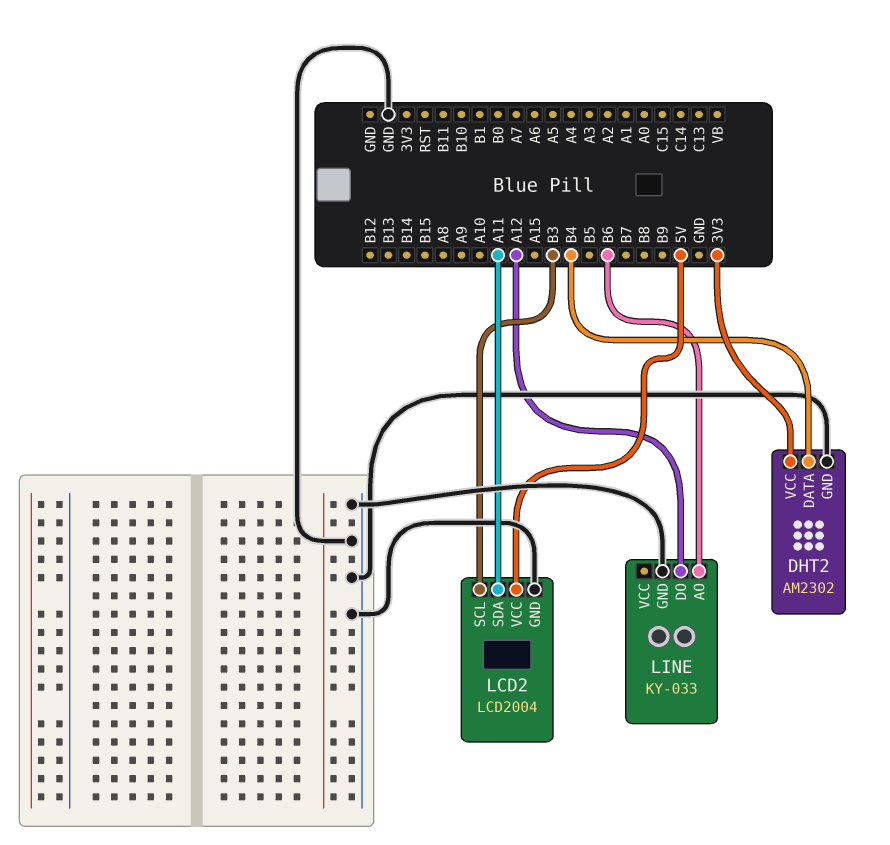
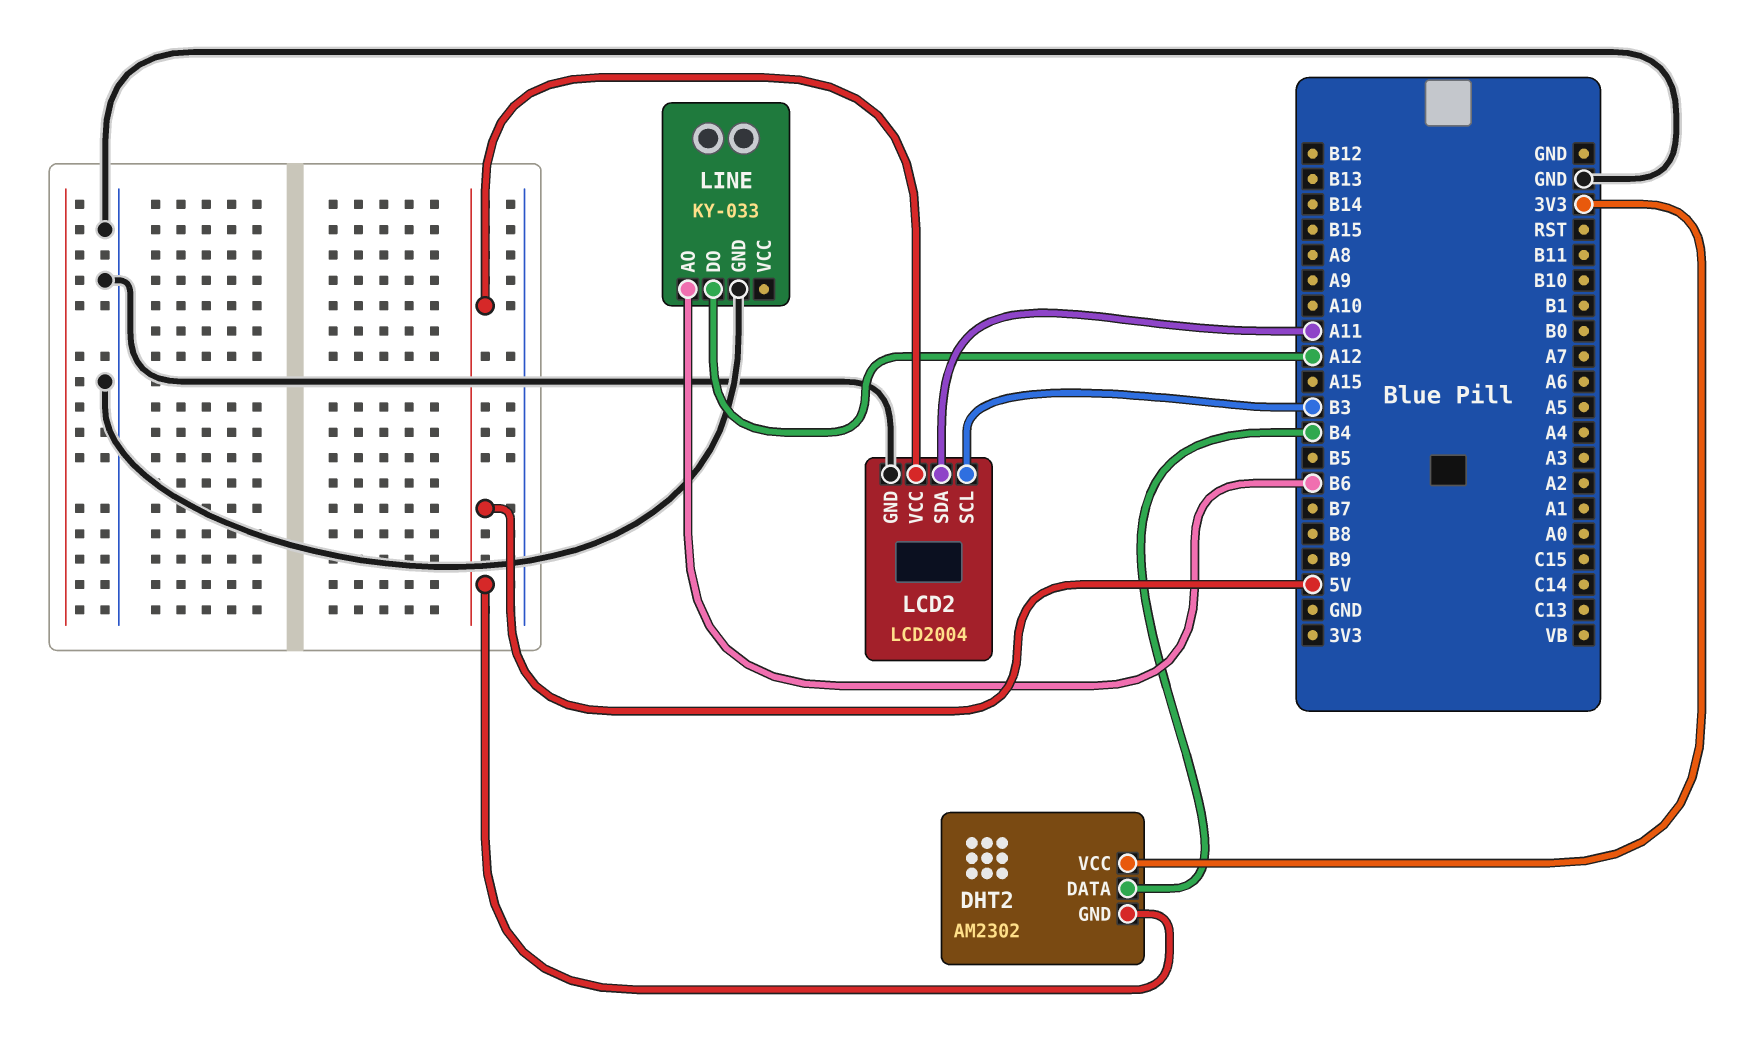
DHT2 pin GND: GND -> 5V

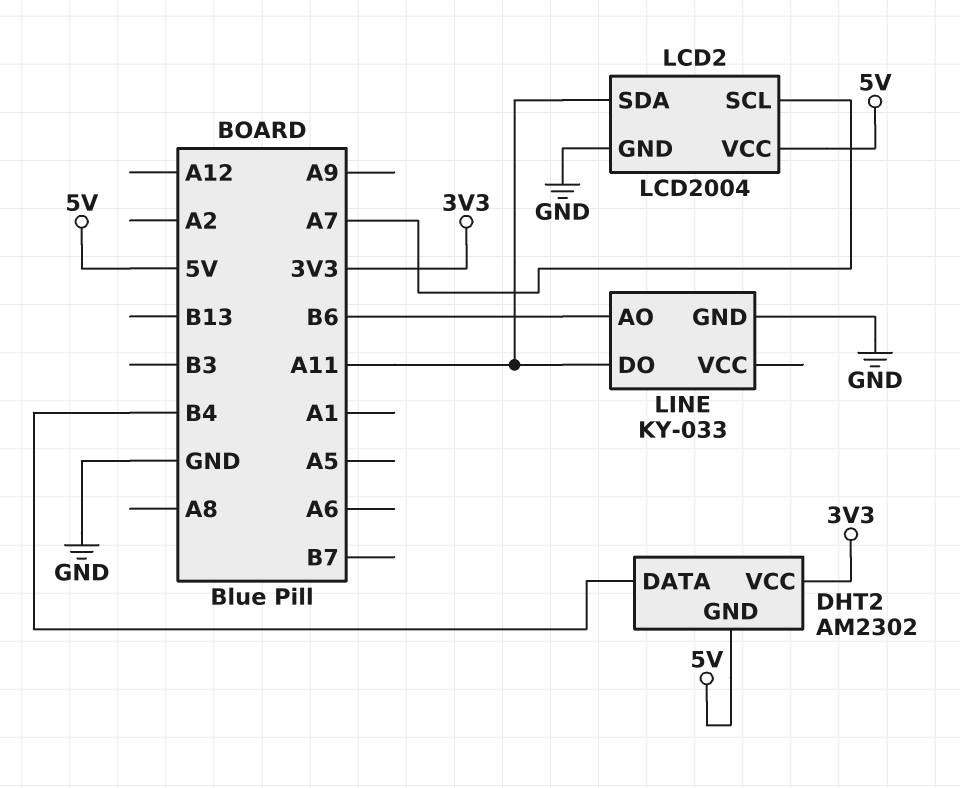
LCD2 pin SCL: B3 -> A7
LINE pin DO: A12 -> A11

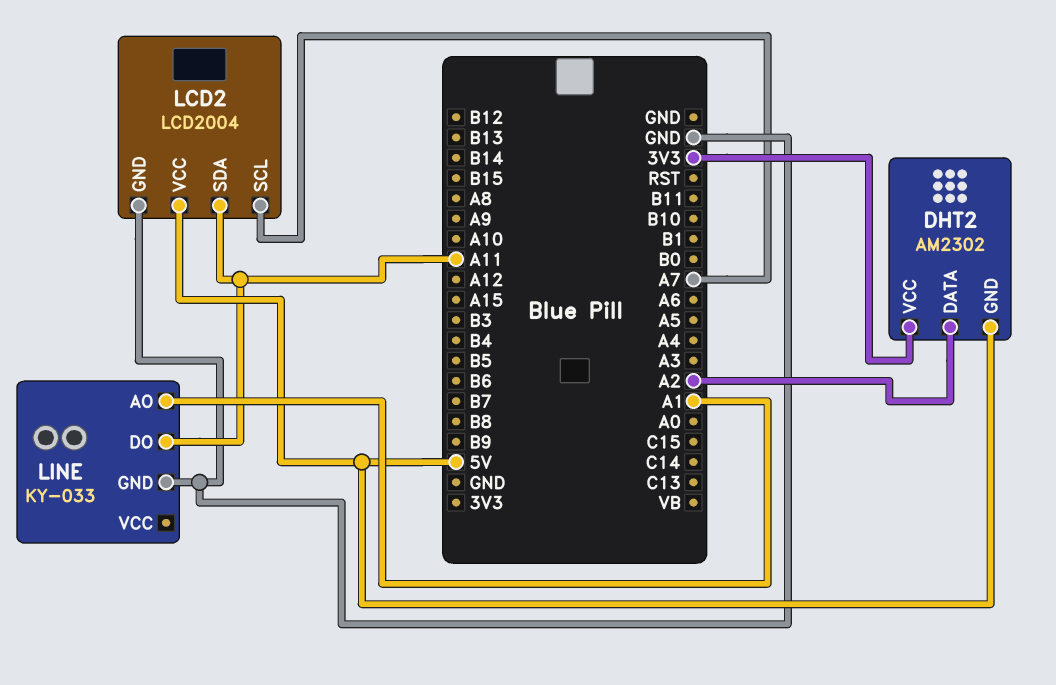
DHT2 pin DATA: B4 -> A2
LINE pin AO: B6 -> A1

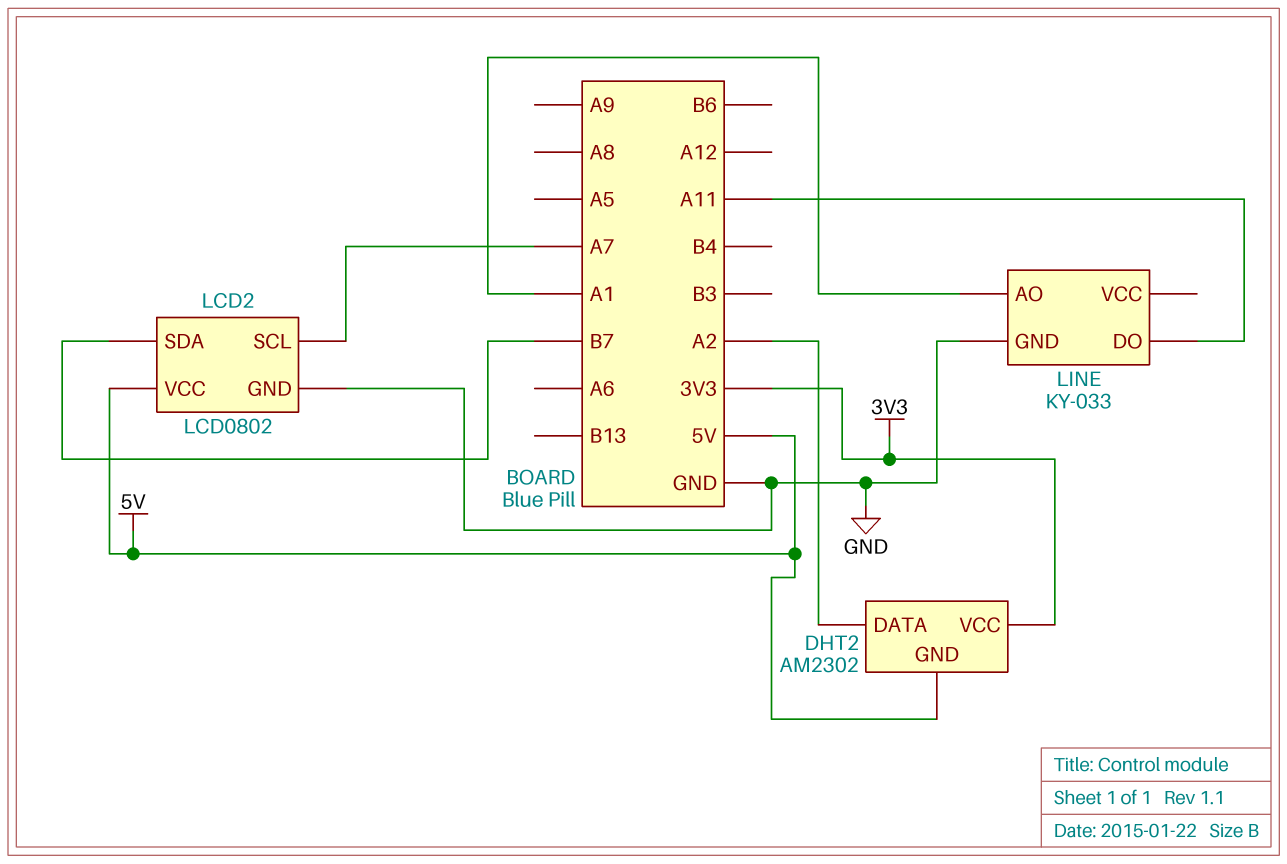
LCD2: LCD2004 -> LCD0802
LCD2 pin SDA: A11 -> B7

